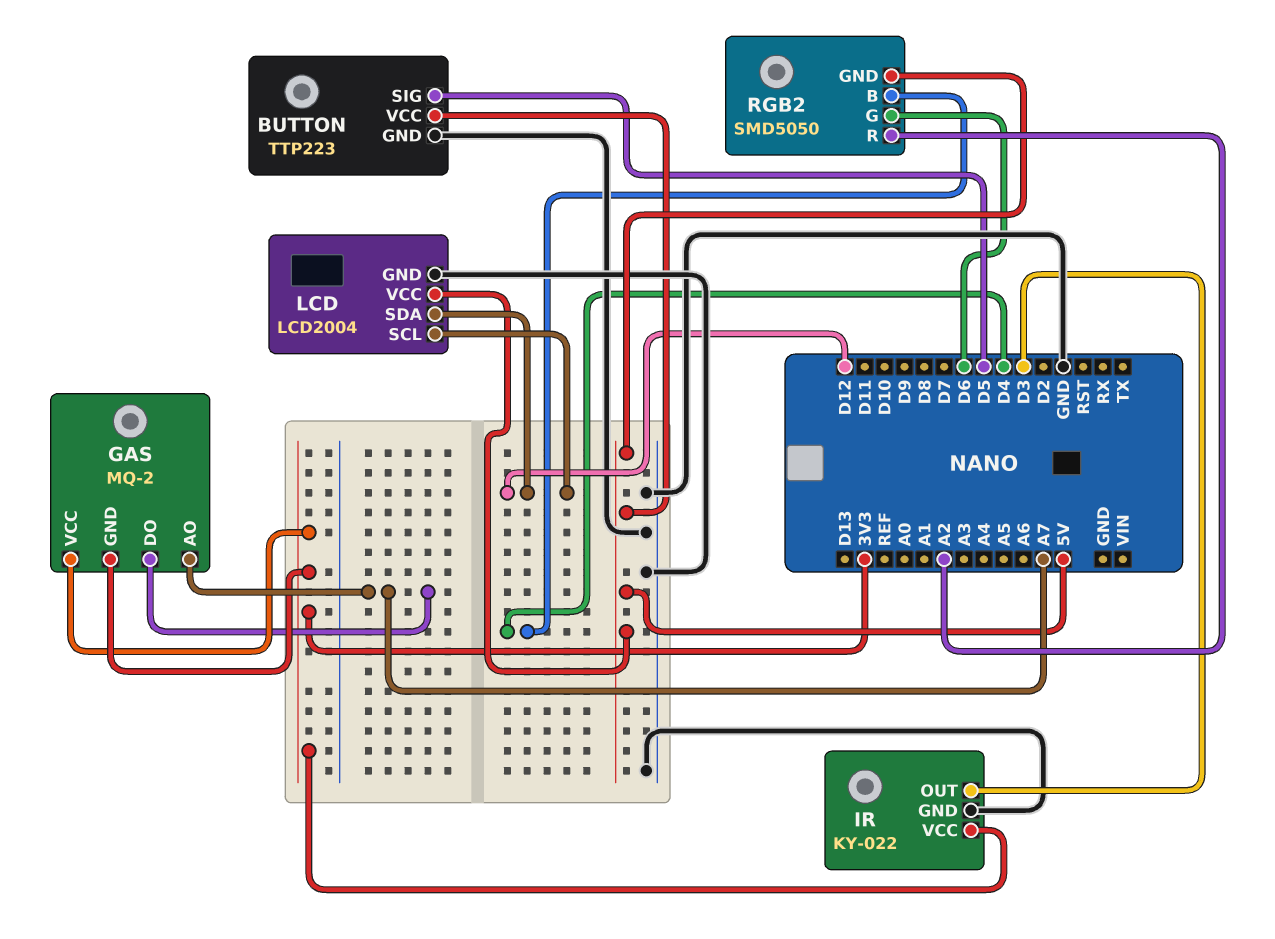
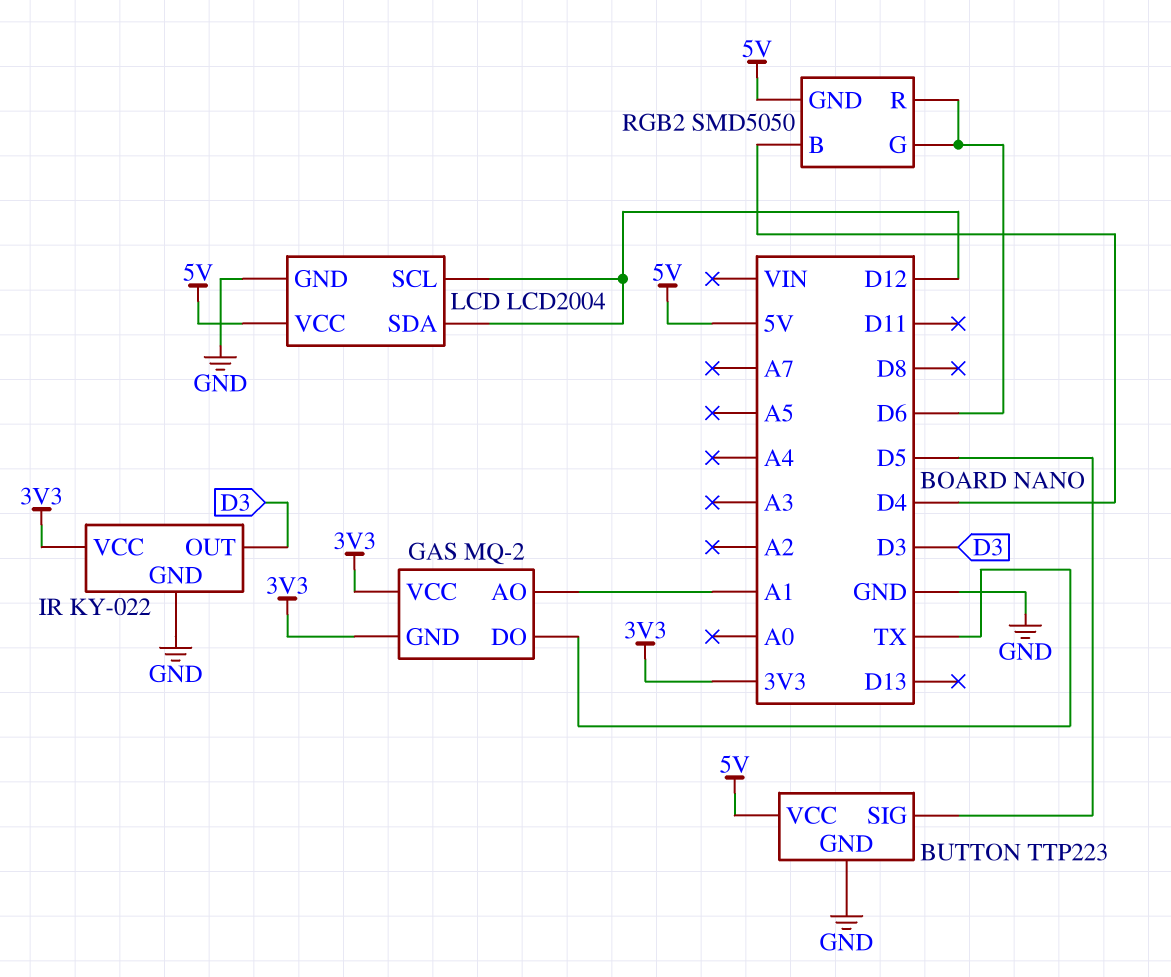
GAS pin AO: A7 -> A1
GAS pin DO: A7 -> TX
RGB2 pin R: A2 -> D6

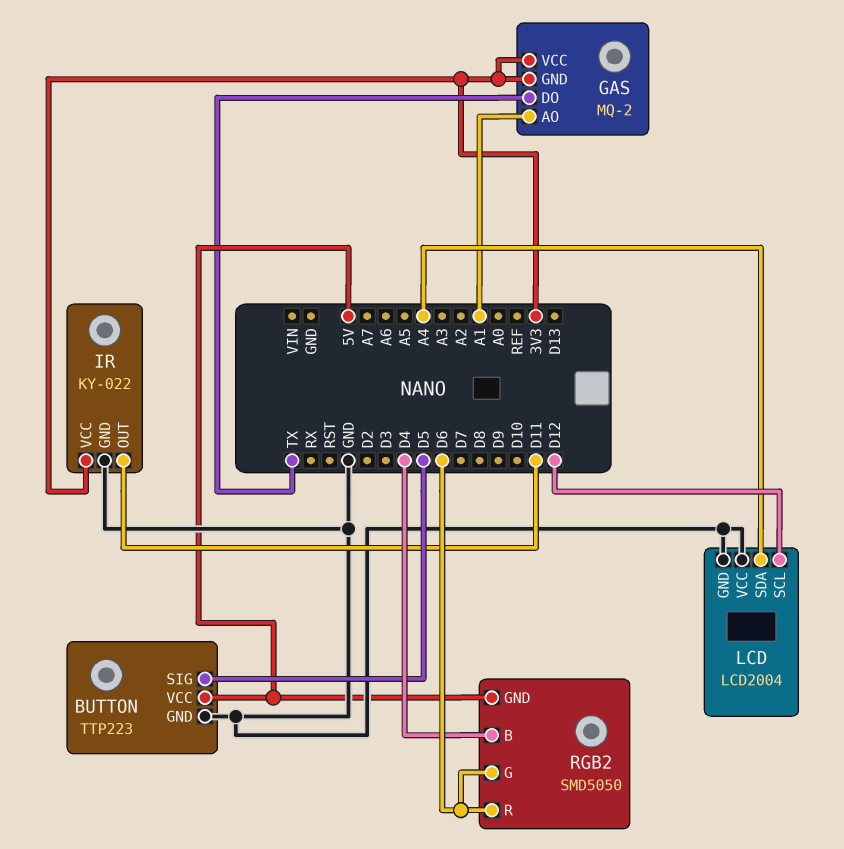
IR pin OUT: D3 -> D11
LCD pin SDA: D12 -> A4
LCD pin VCC: 5V -> GND

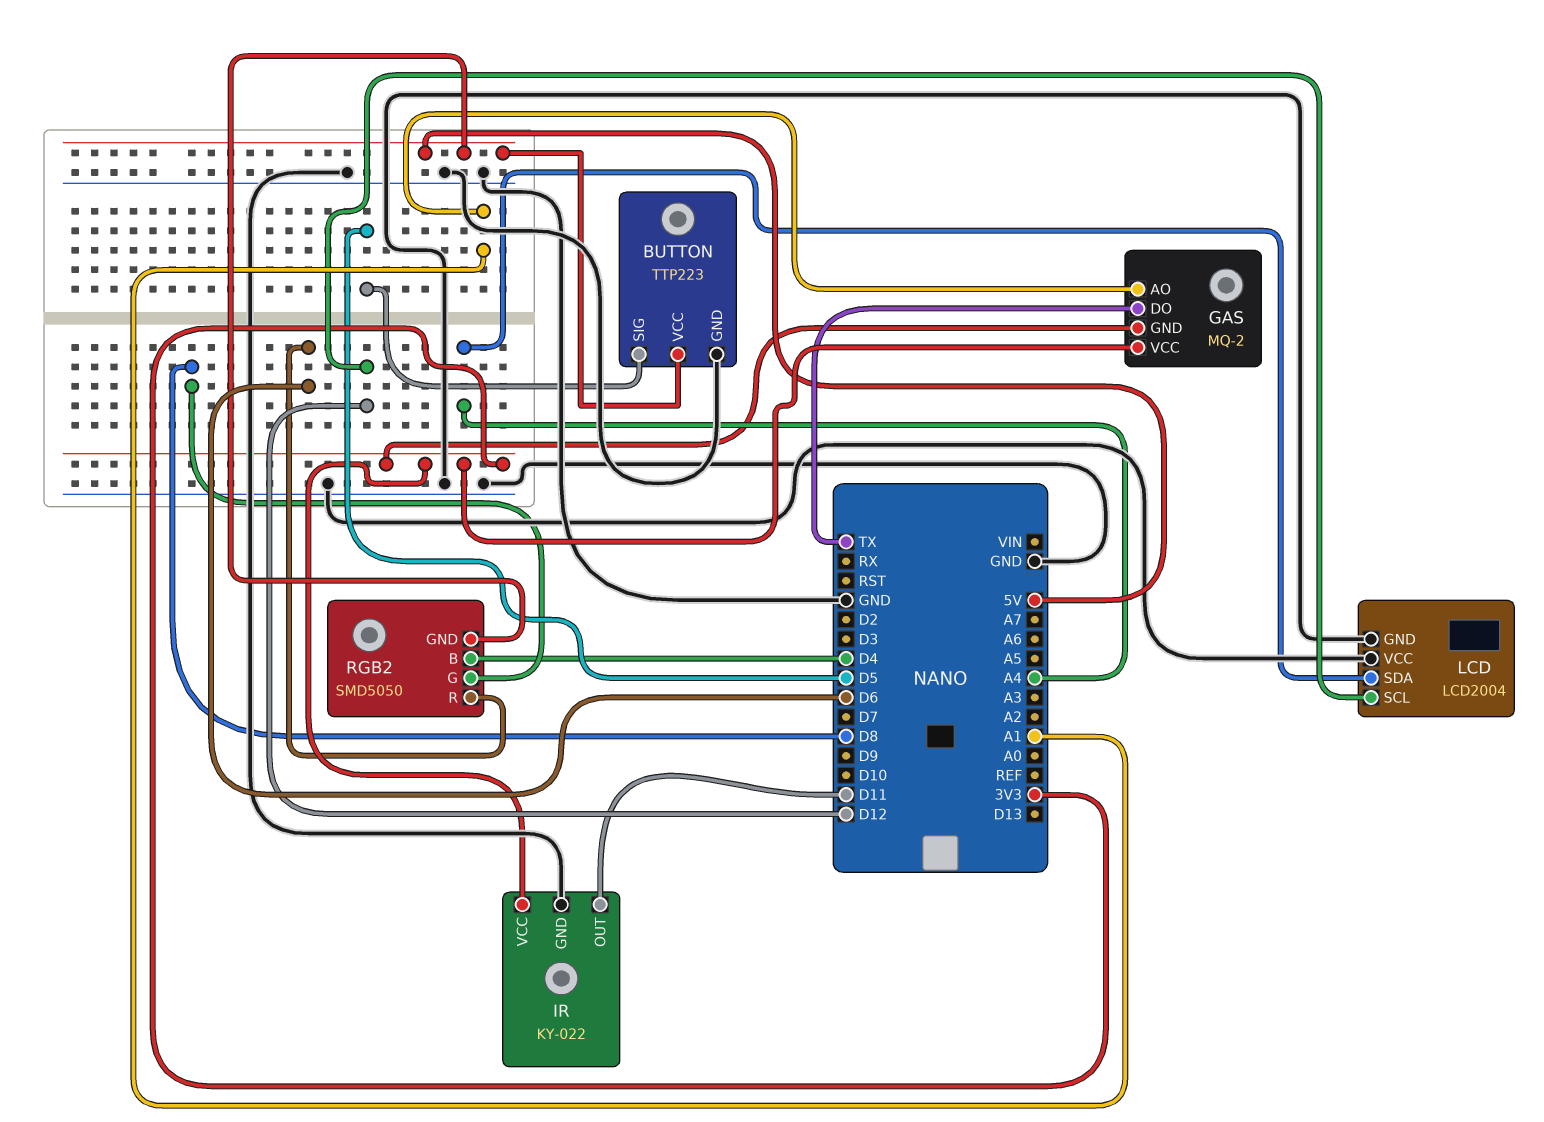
RGB2 pin G: D6 -> D8

